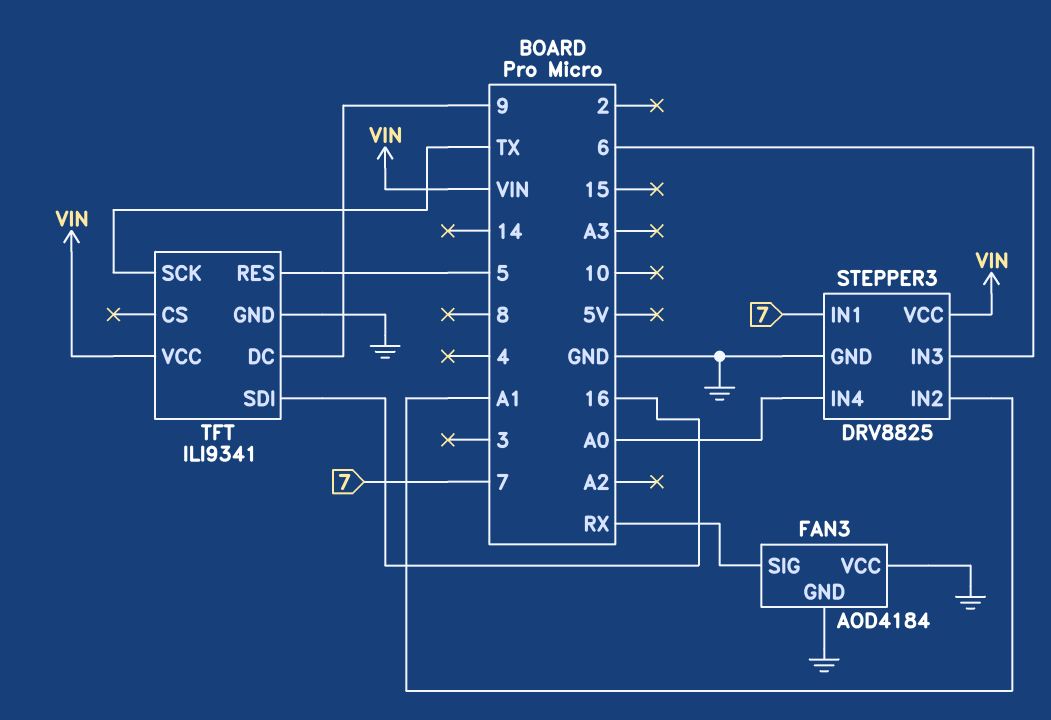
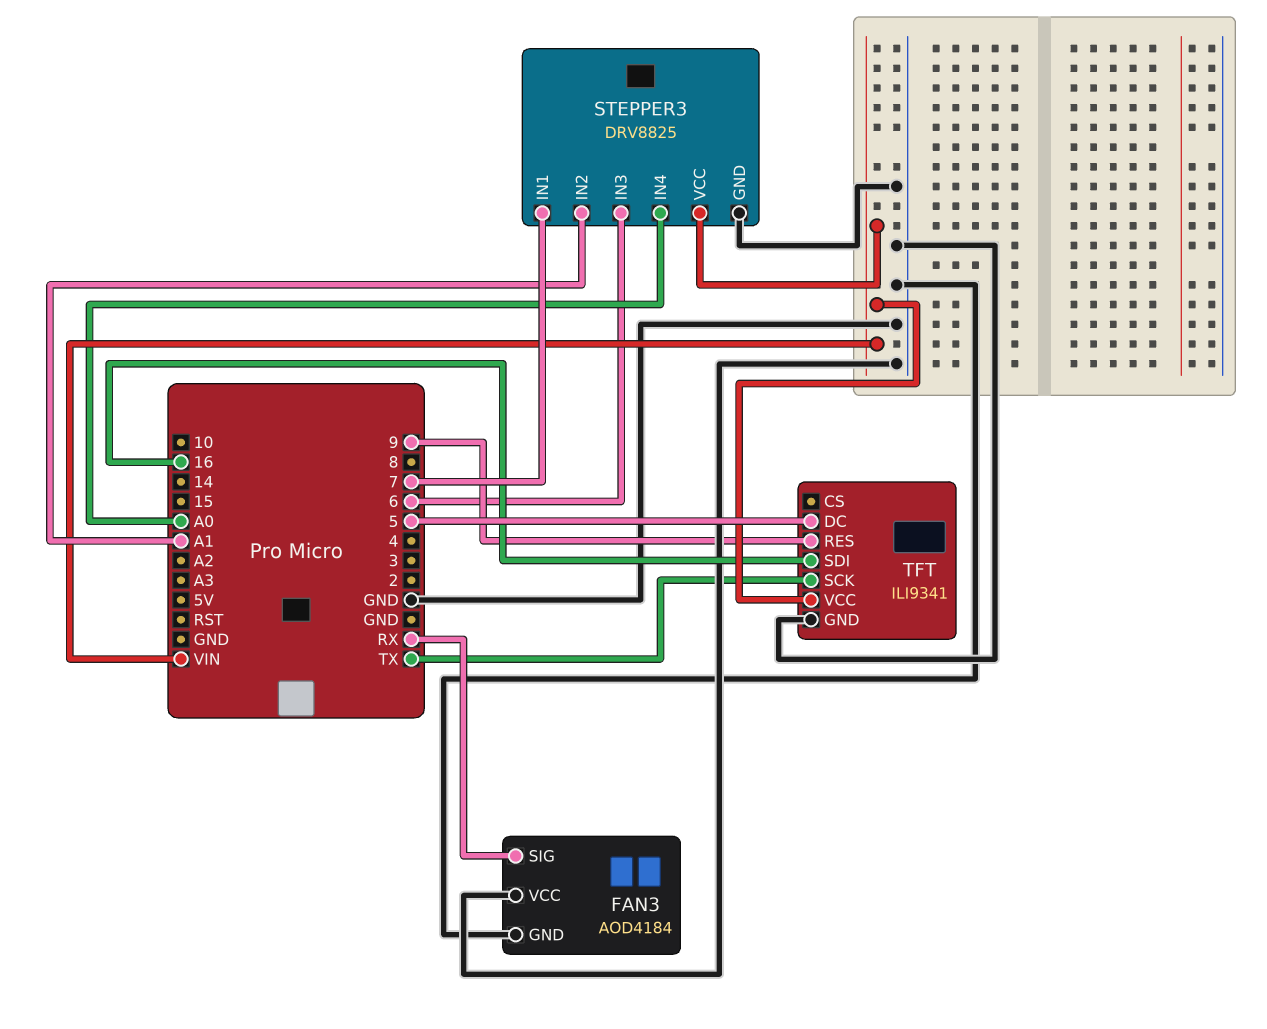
TFT pin DC: 9 -> 5
TFT pin RES: 5 -> 9

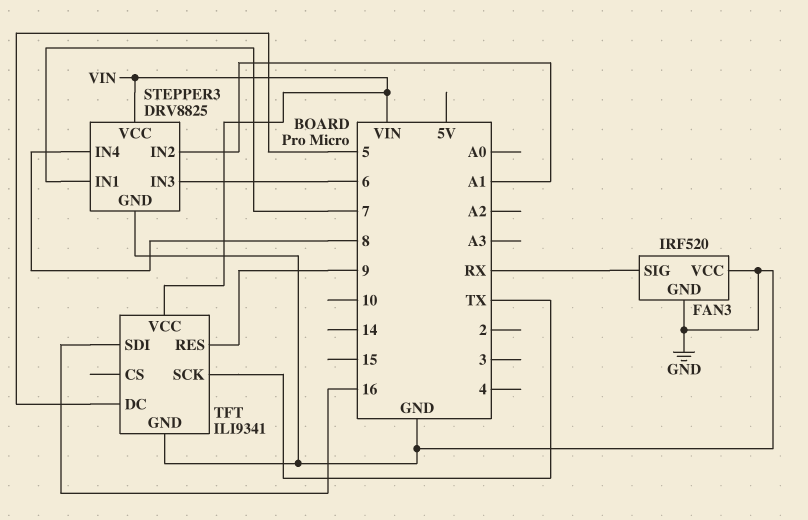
FAN3: AOD4184 -> IRF520
STEPPER3 pin IN4: A0 -> 8

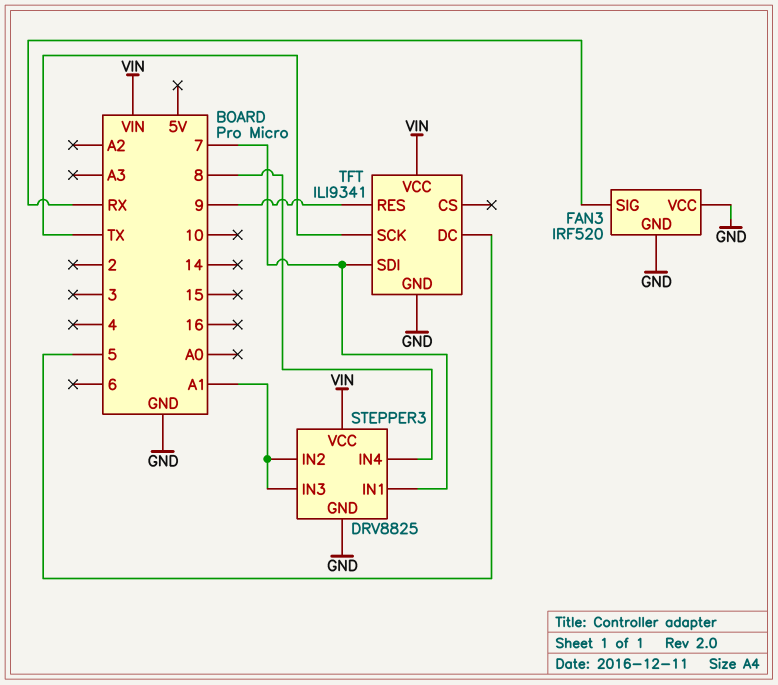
STEPPER3 pin IN3: 6 -> A1
TFT pin SDI: 16 -> 7

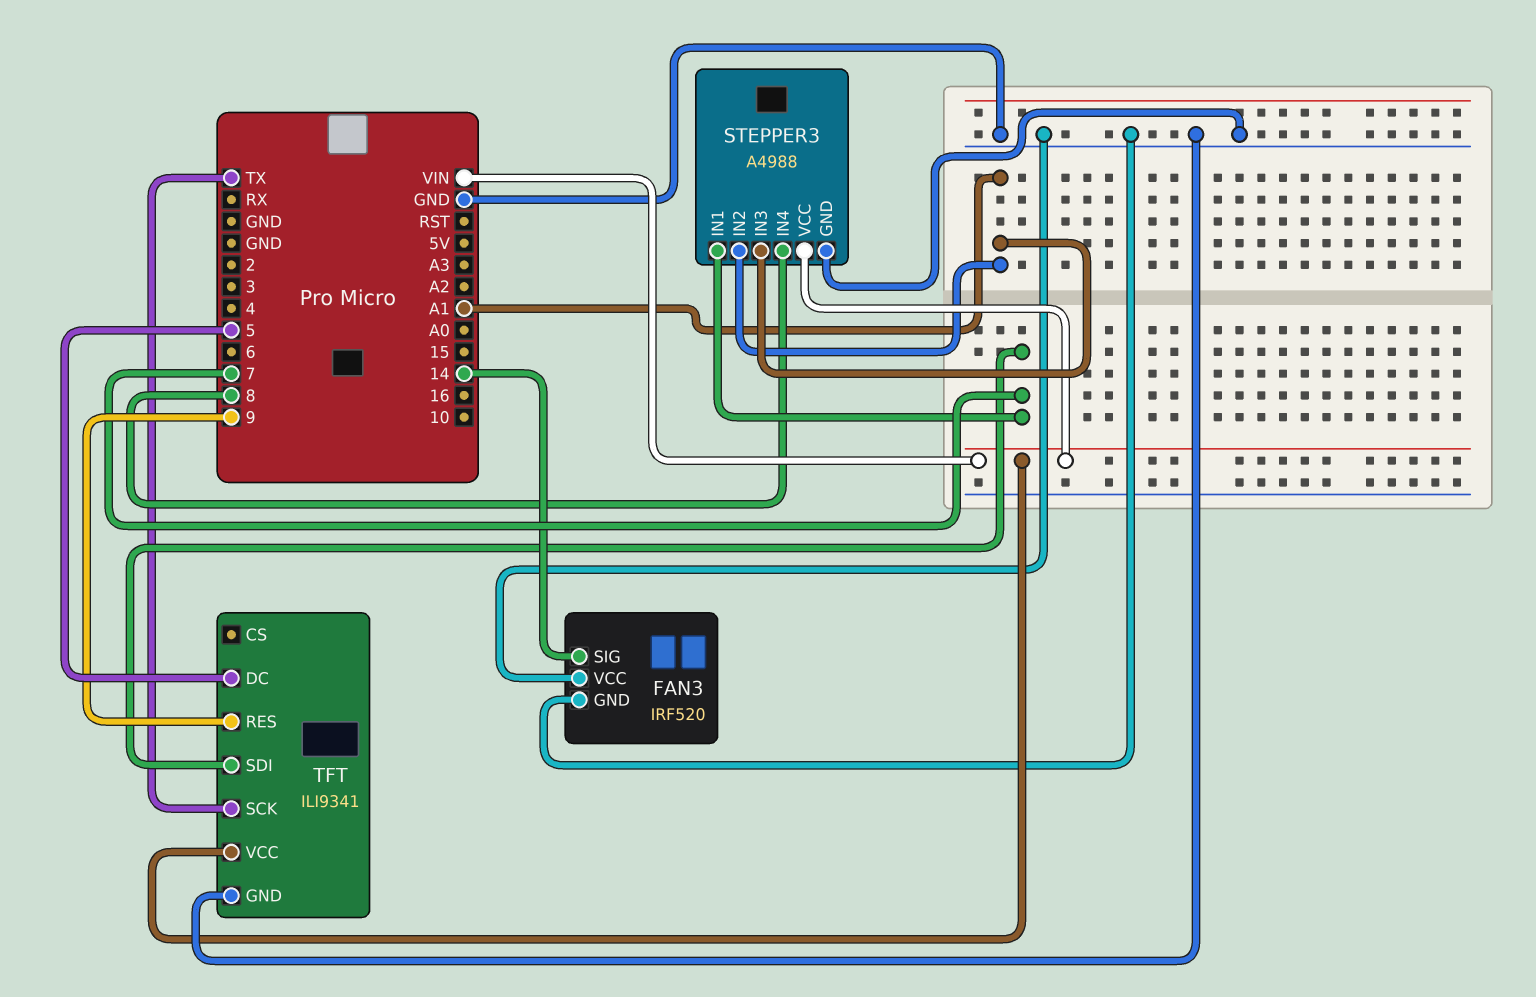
FAN3 pin SIG: RX -> 14
STEPPER3: DRV8825 -> A4988

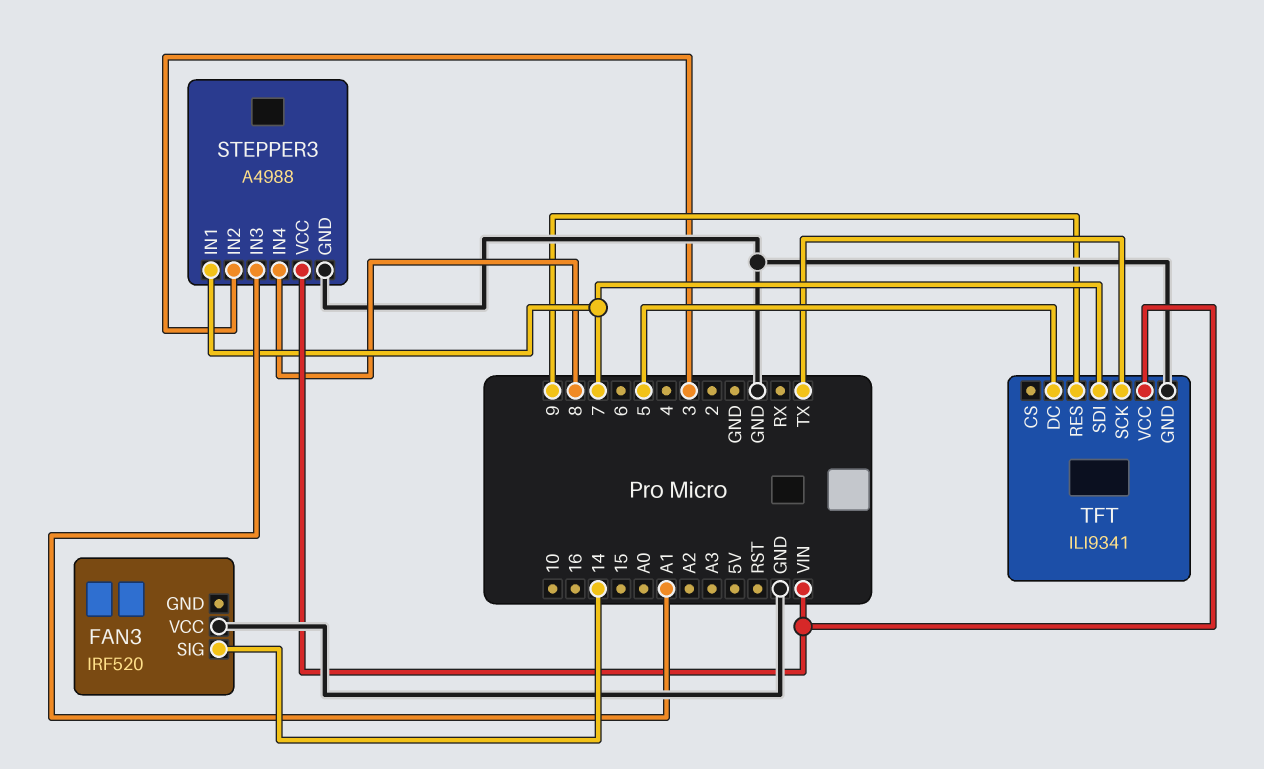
FAN3 pin GND: GND -> none
STEPPER3 pin IN2: A1 -> 3

